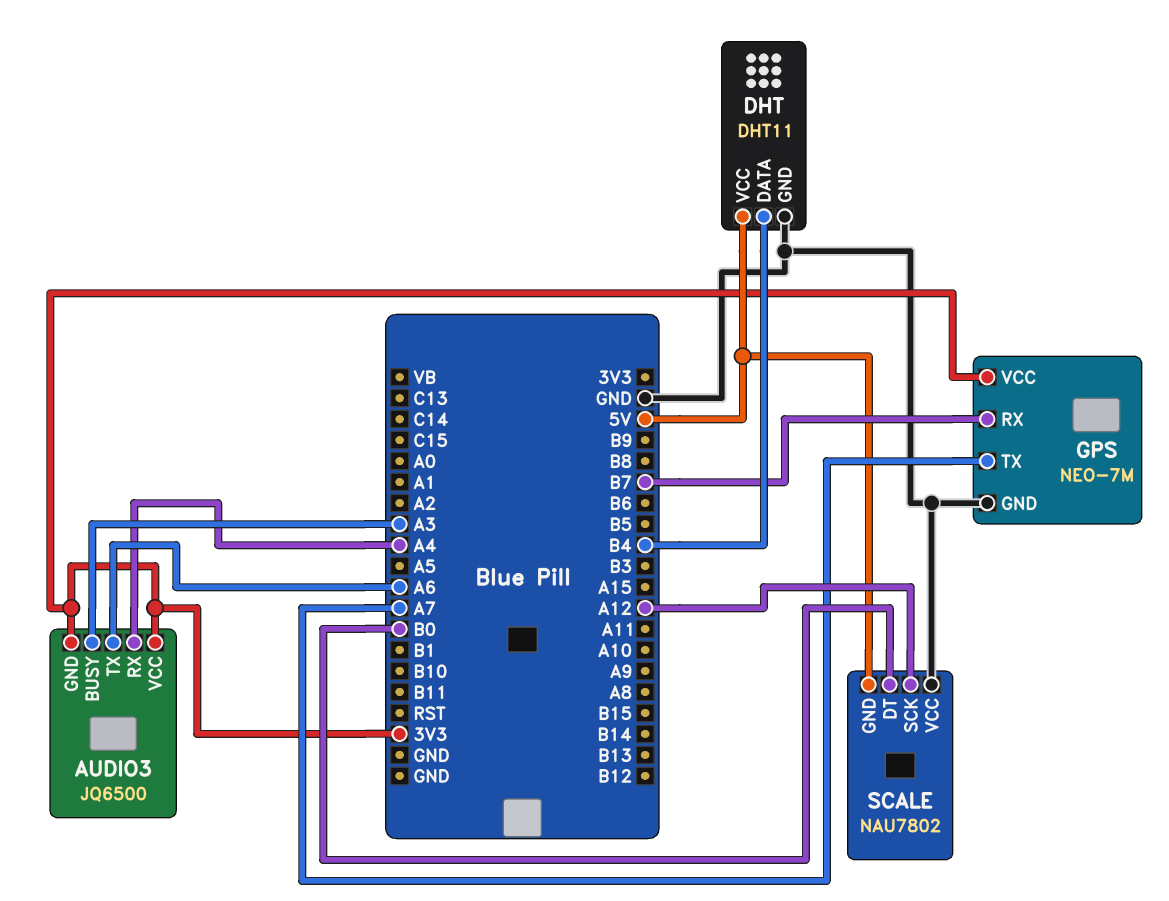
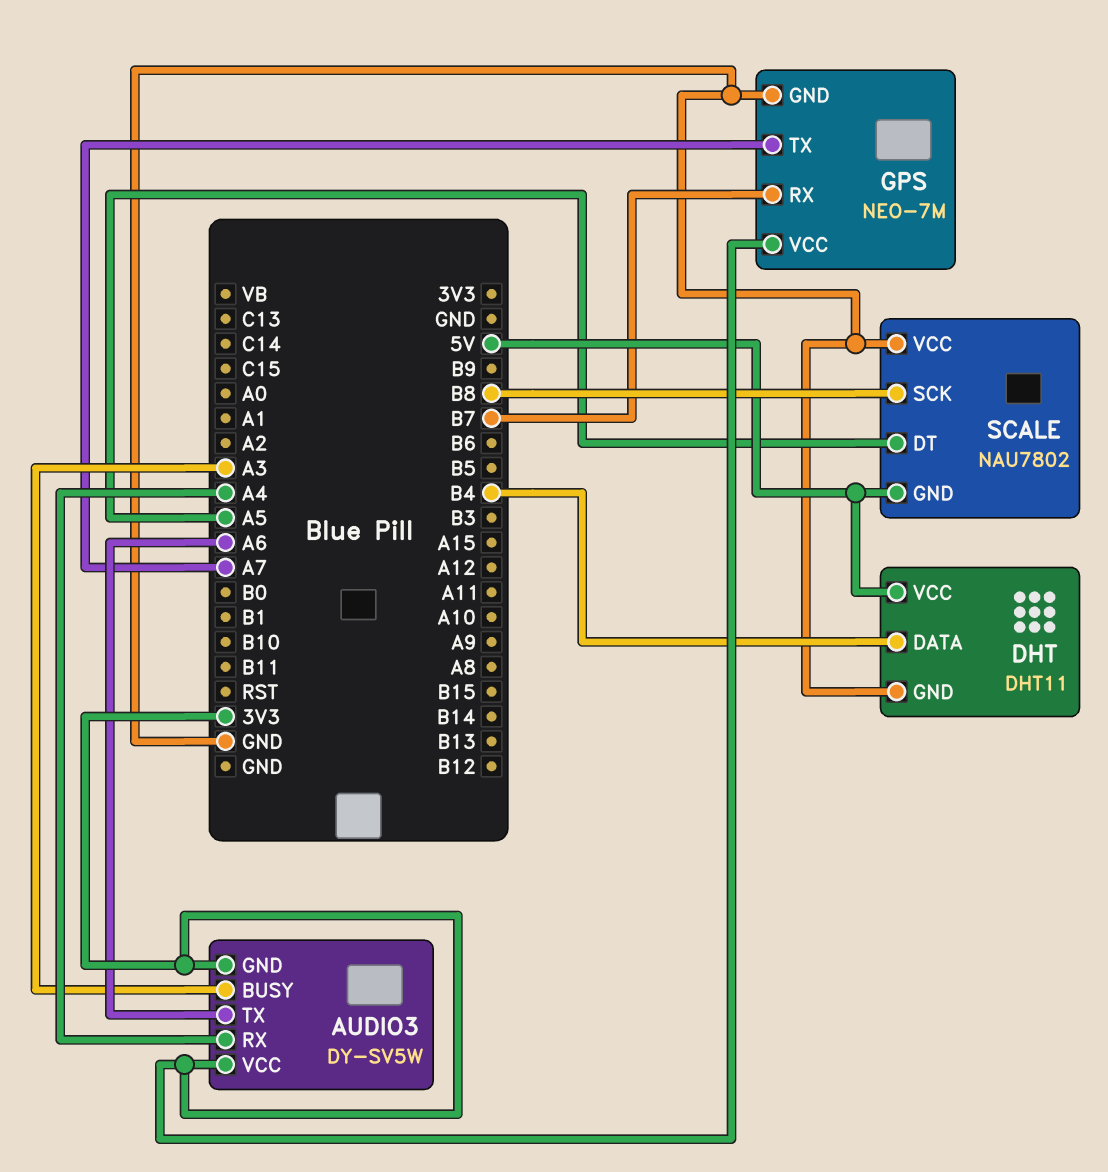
AUDIO3: JQ6500 -> DY-SV5W
SCALE pin DT: B0 -> A5
SCALE pin SCK: A12 -> B8

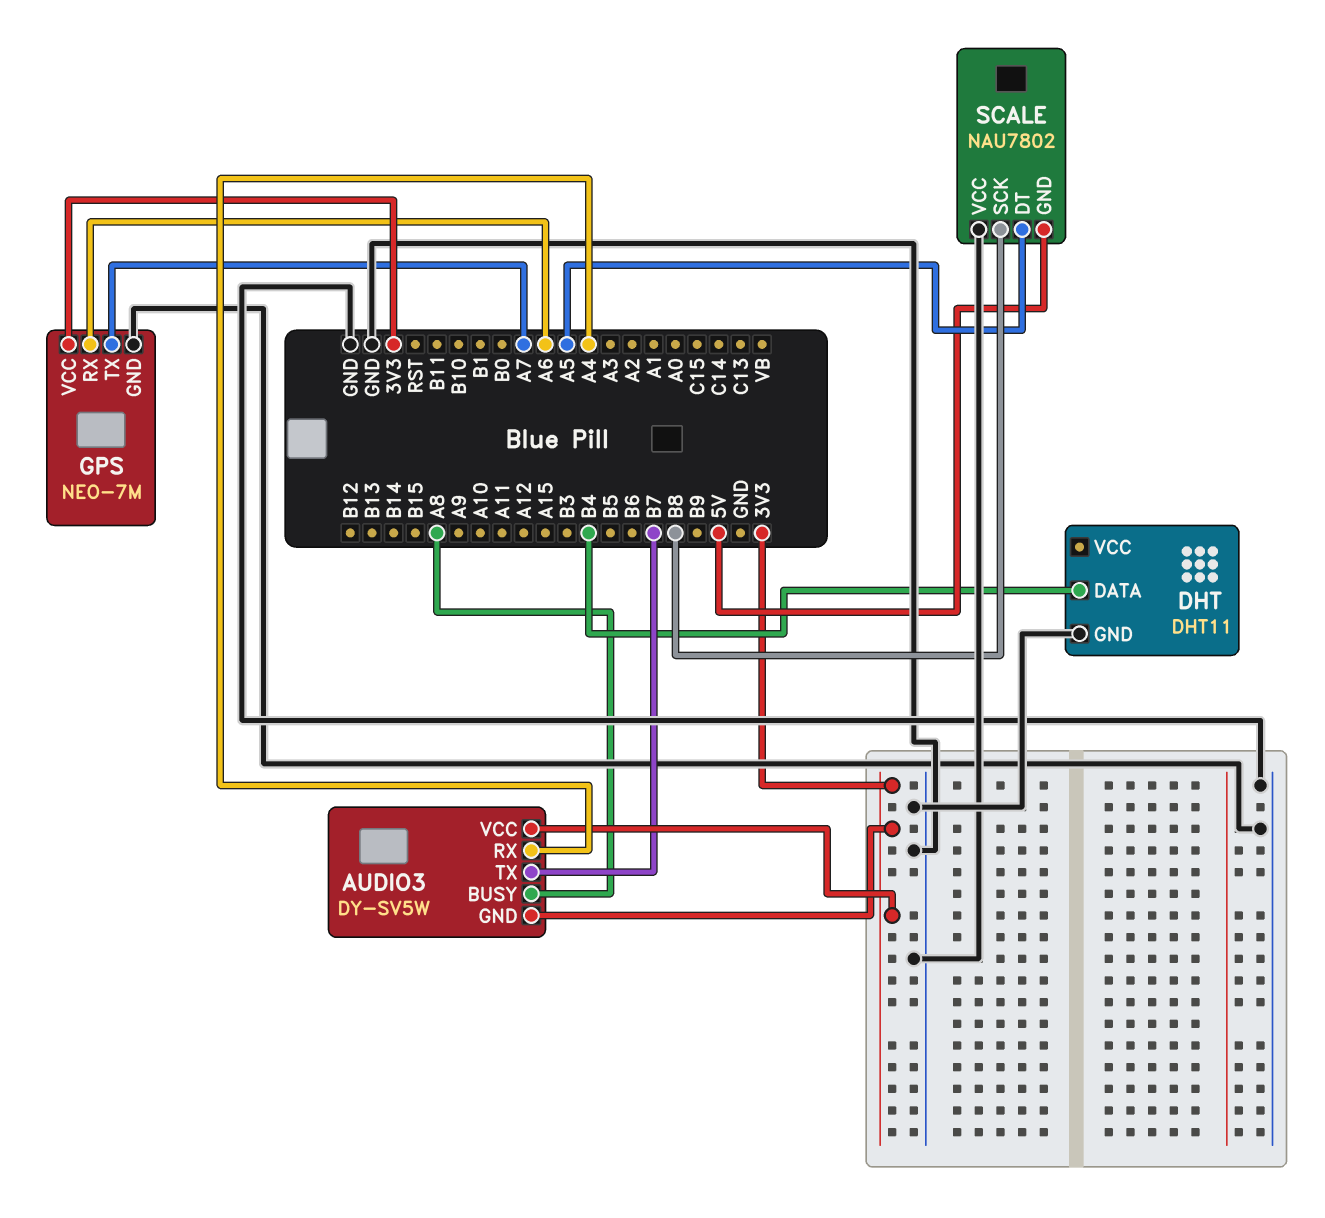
AUDIO3 pin BUSY: A3 -> A8
AUDIO3 pin TX: A6 -> B7
DHT pin VCC: 5V -> none
GPS pin RX: B7 -> A6

